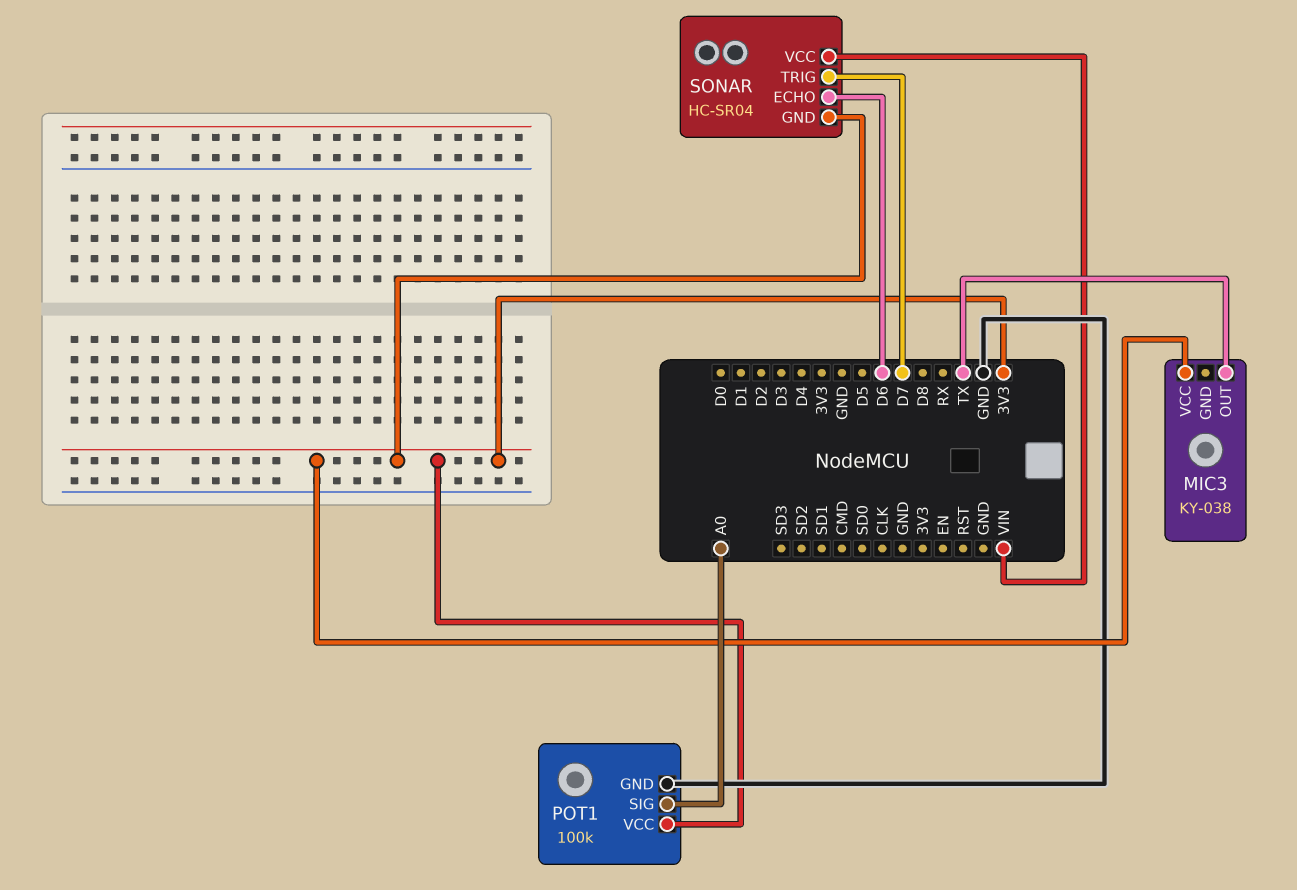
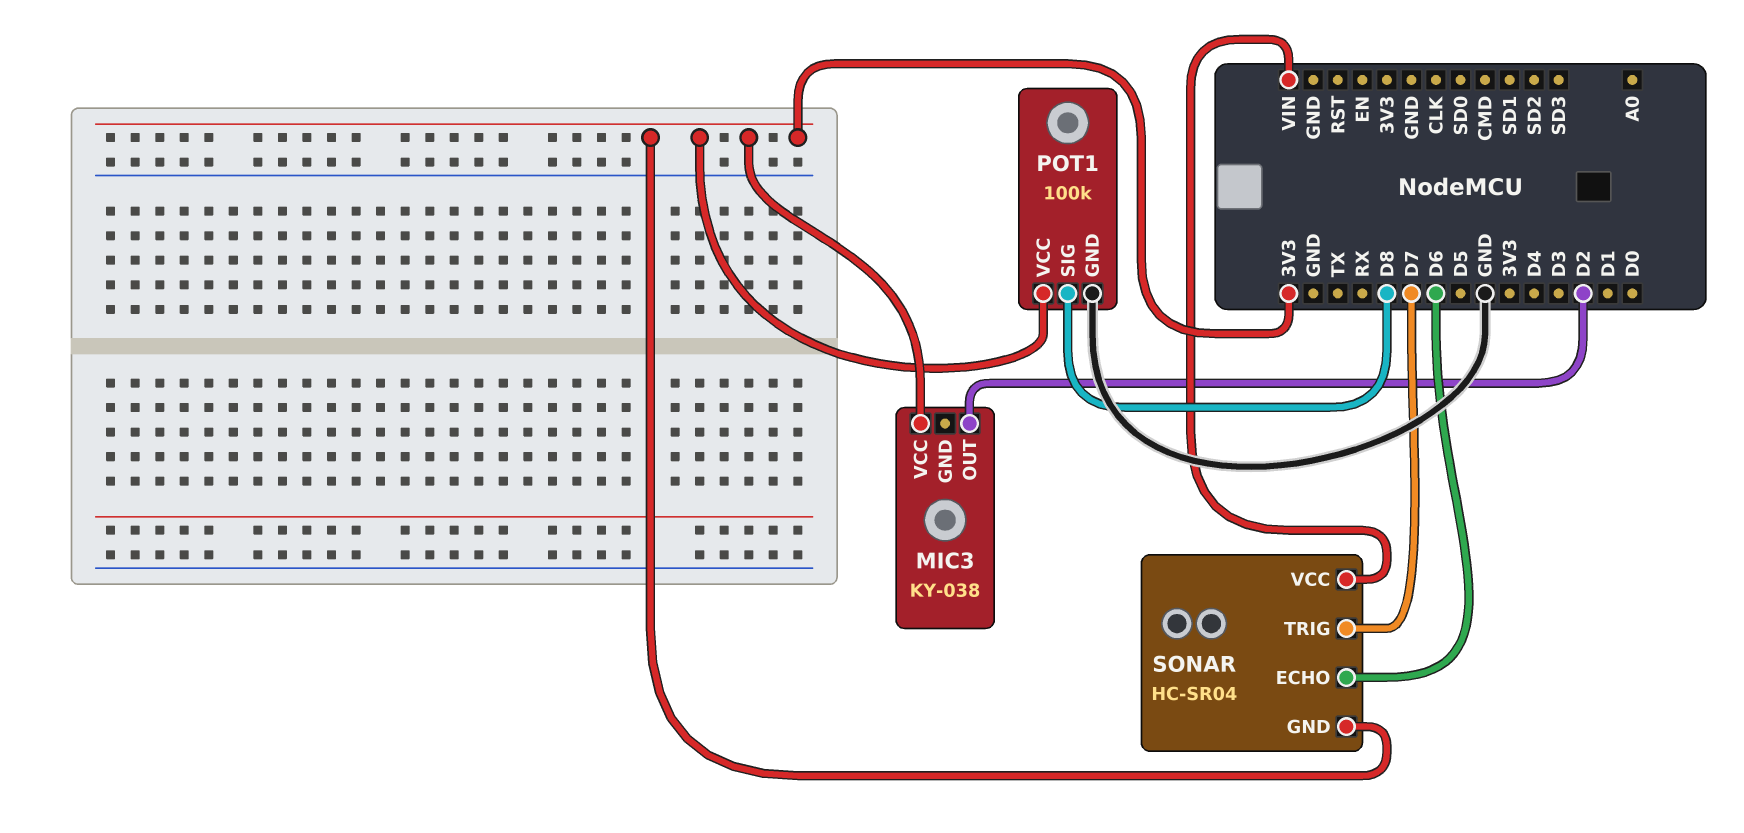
MIC3 pin OUT: TX -> D2
POT1 pin SIG: A0 -> D8

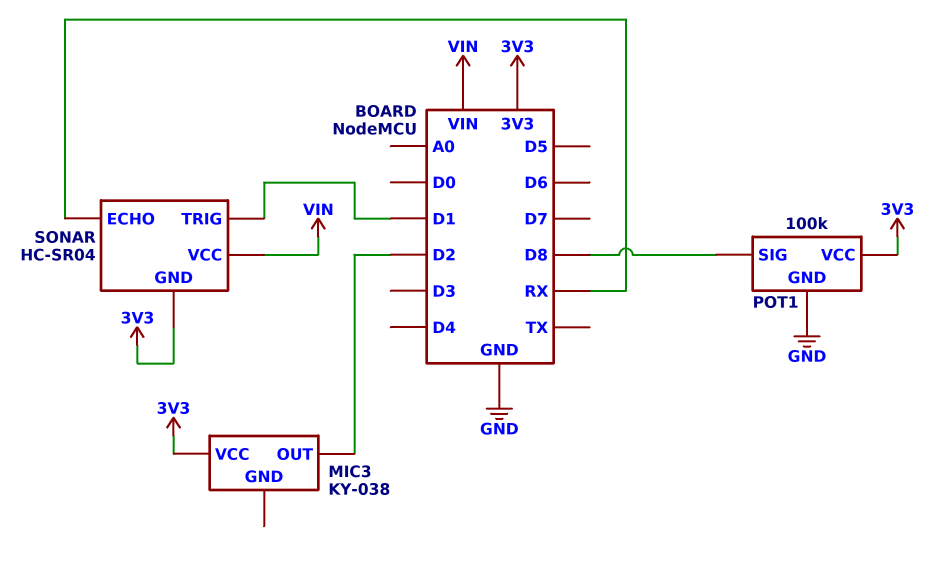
SONAR pin ECHO: D6 -> RX
SONAR pin TRIG: D7 -> D1

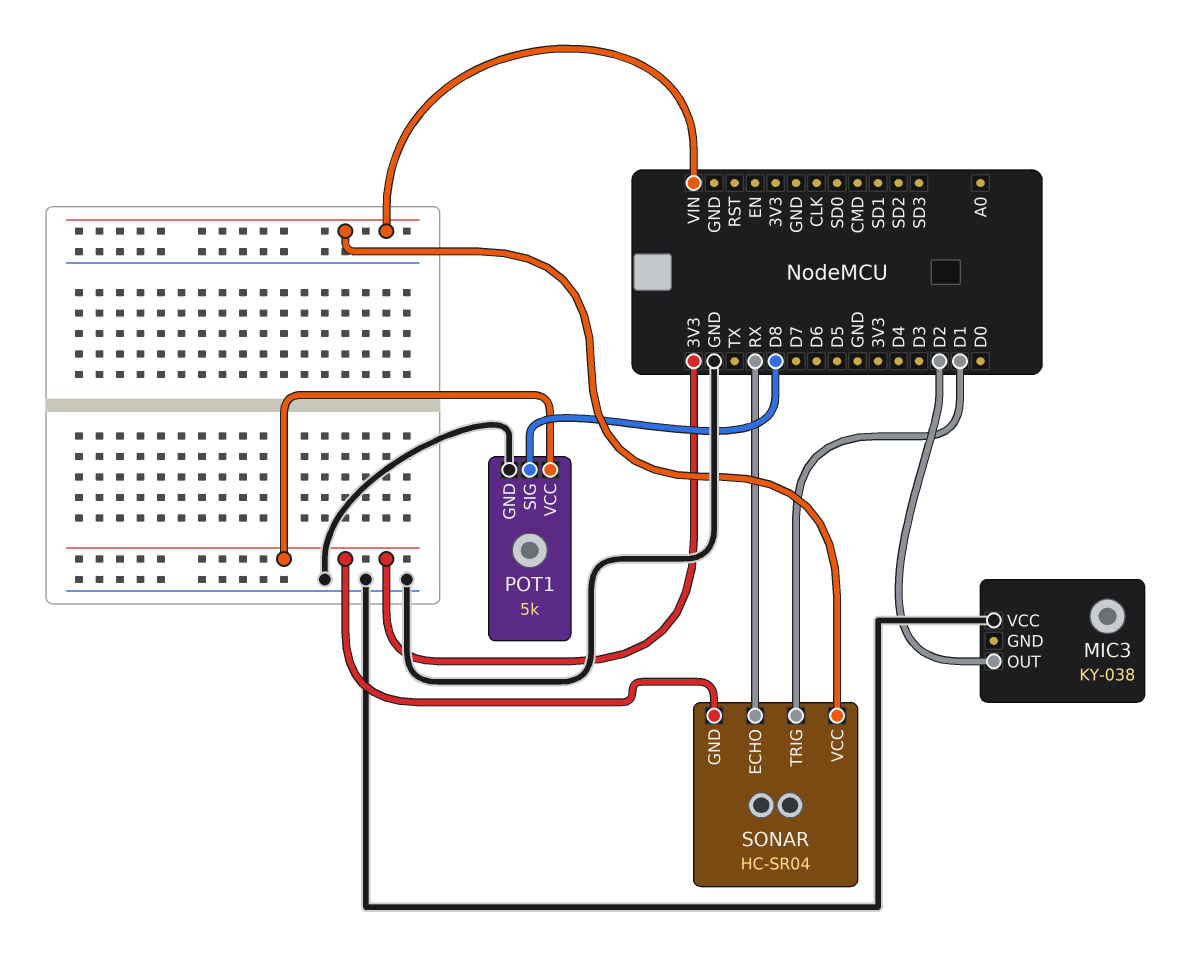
MIC3 pin VCC: 3V3 -> GND
POT1: 100k -> 5k

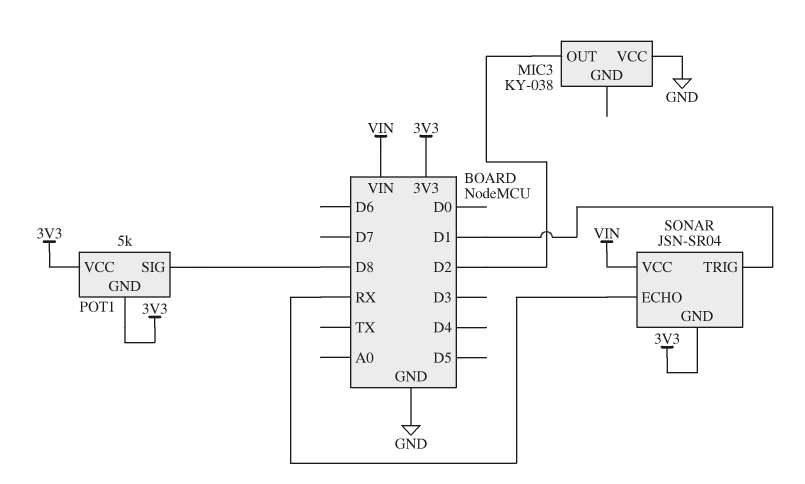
POT1 pin GND: GND -> 3V3
SONAR: HC-SR04 -> JSN-SR04

